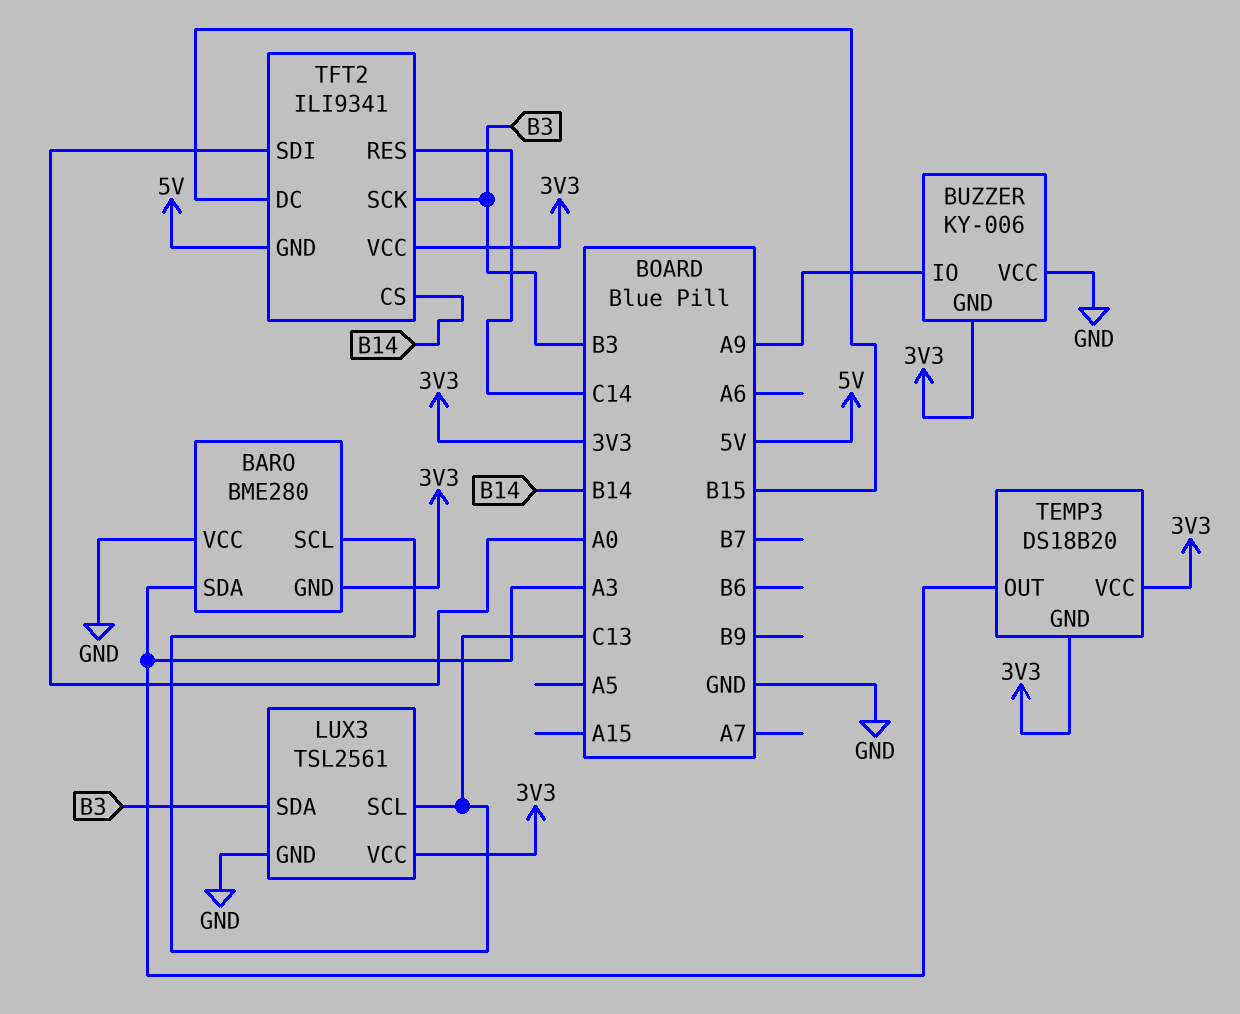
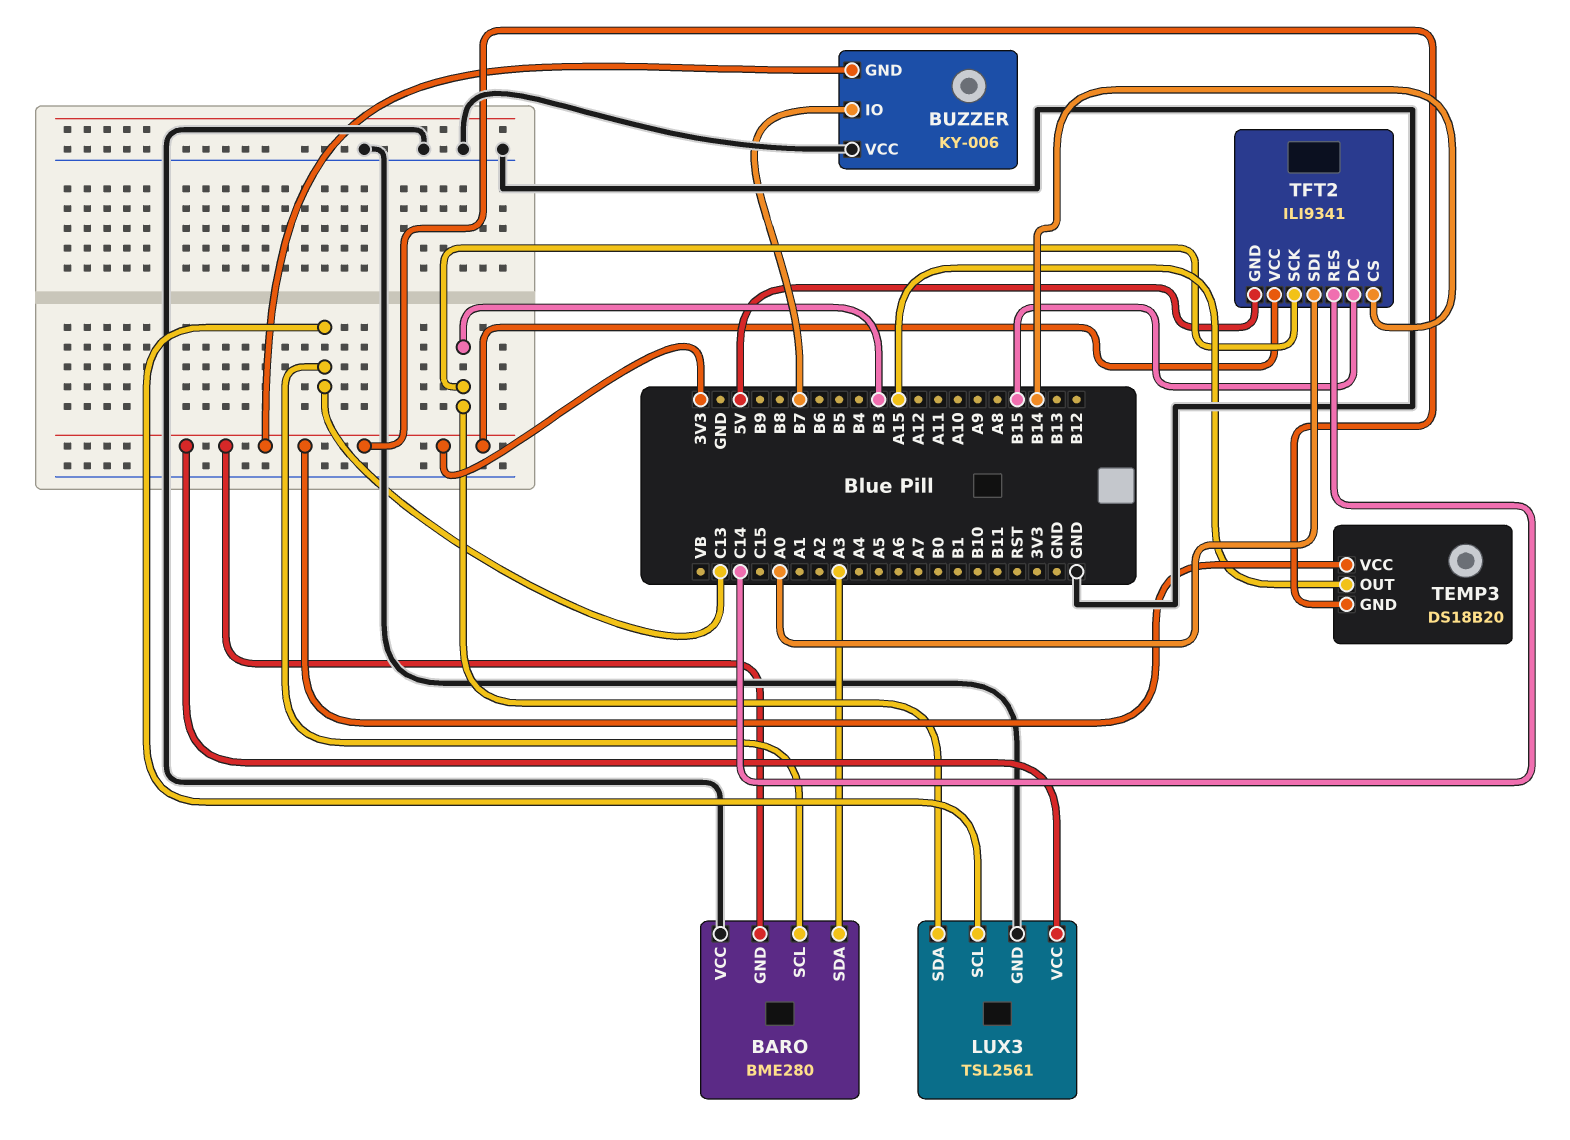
BUZZER pin IO: A9 -> B7
TEMP3 pin OUT: A3 -> A15

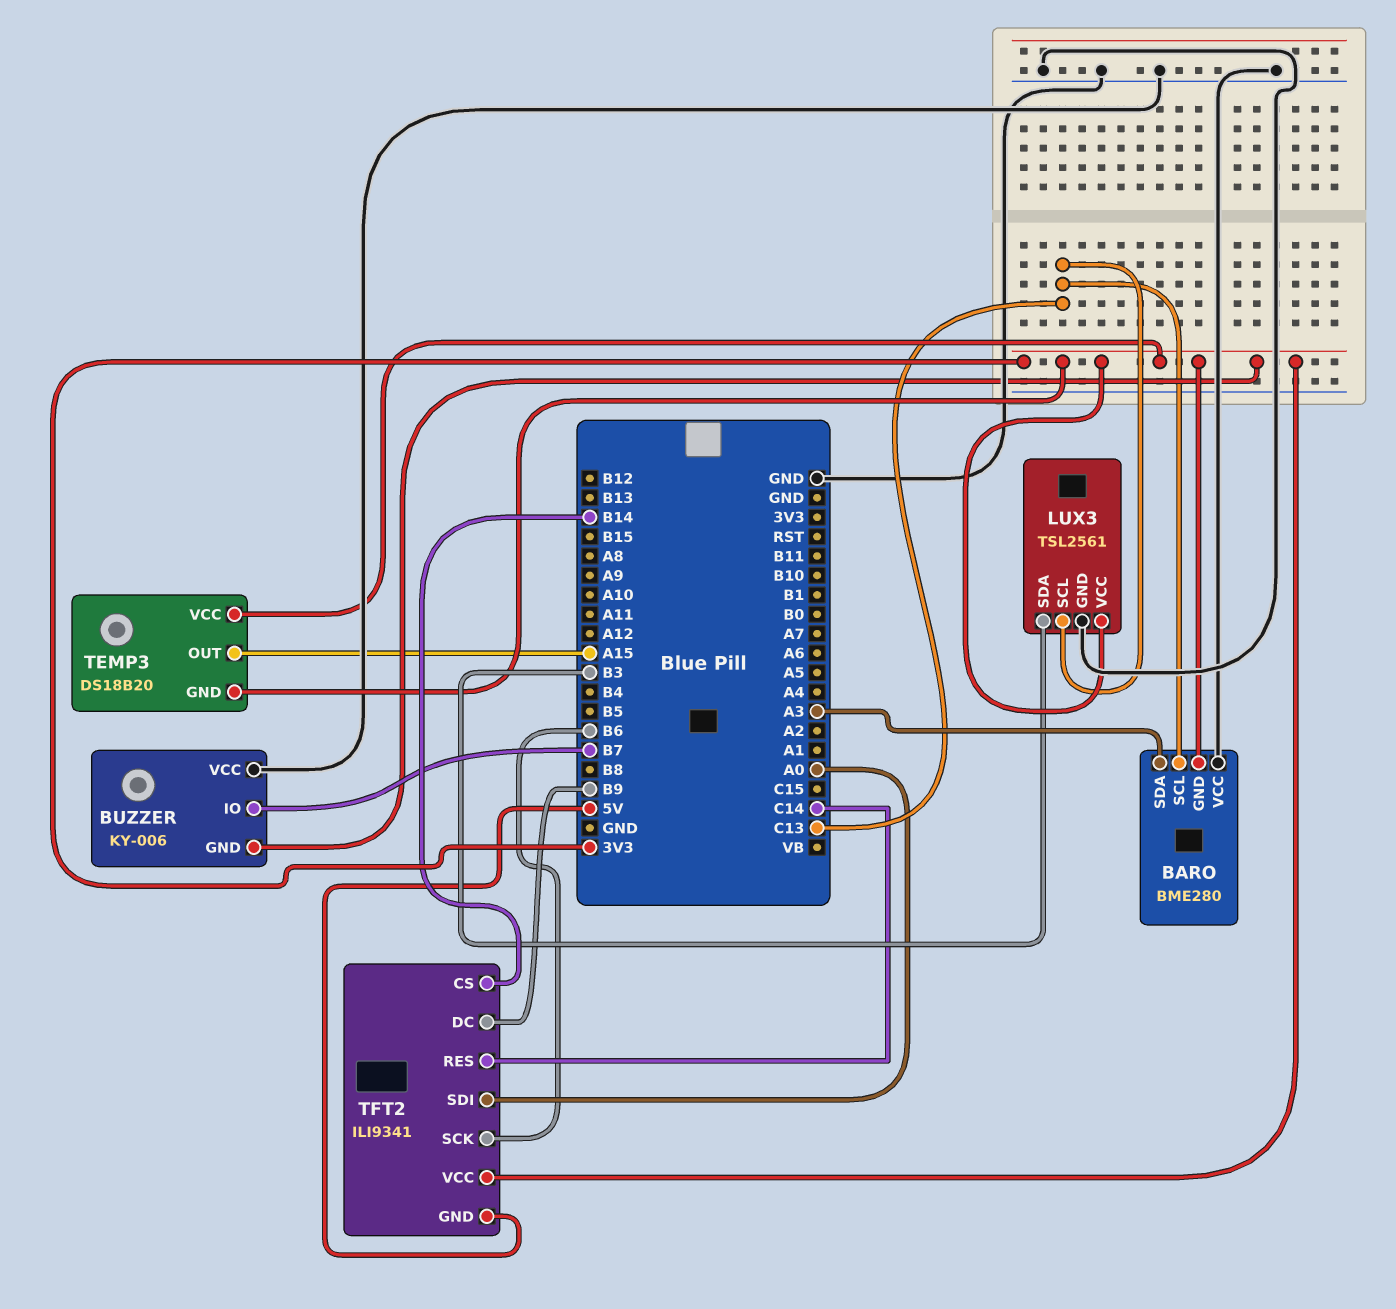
TFT2 pin DC: B15 -> B9
TFT2 pin SCK: B3 -> B6

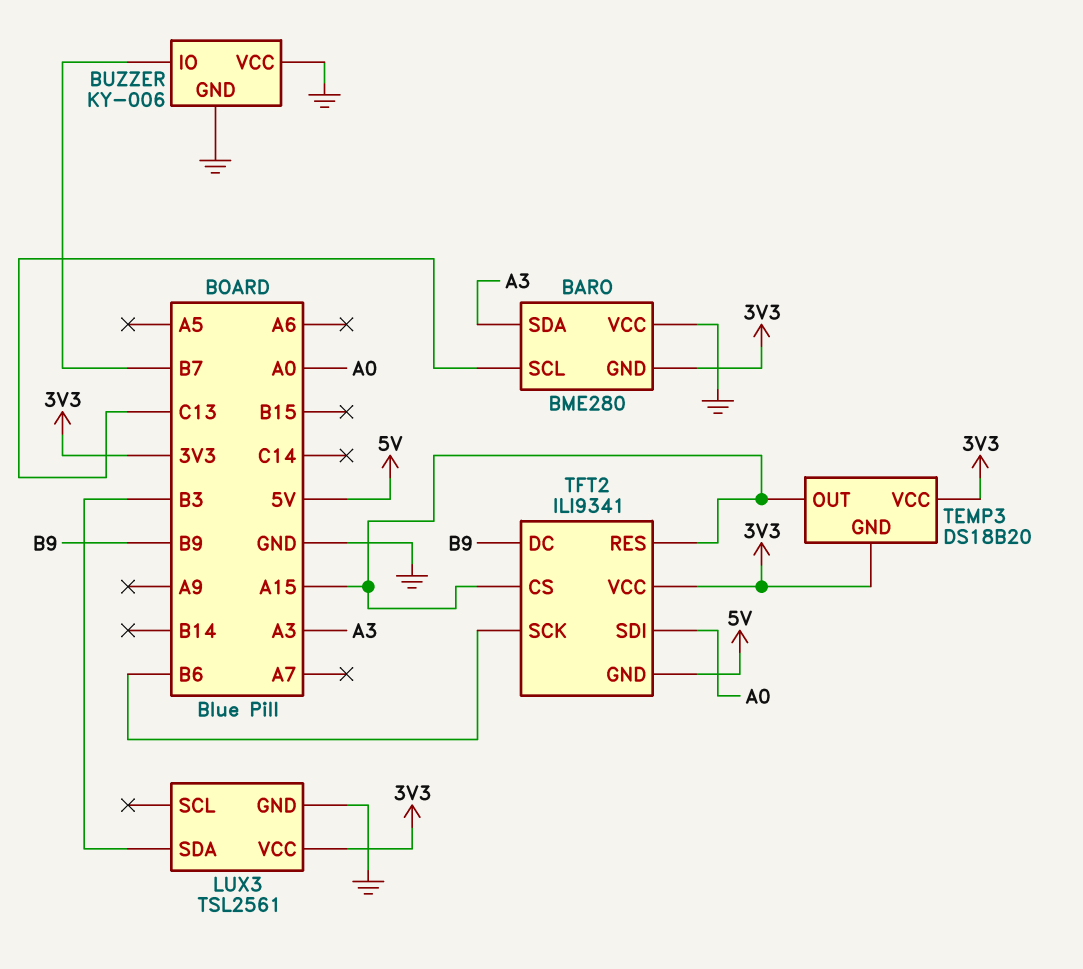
BUZZER pin GND: 3V3 -> GND
LUX3 pin SCL: C13 -> none
TFT2 pin CS: B14 -> A15
TFT2 pin RES: C14 -> A15

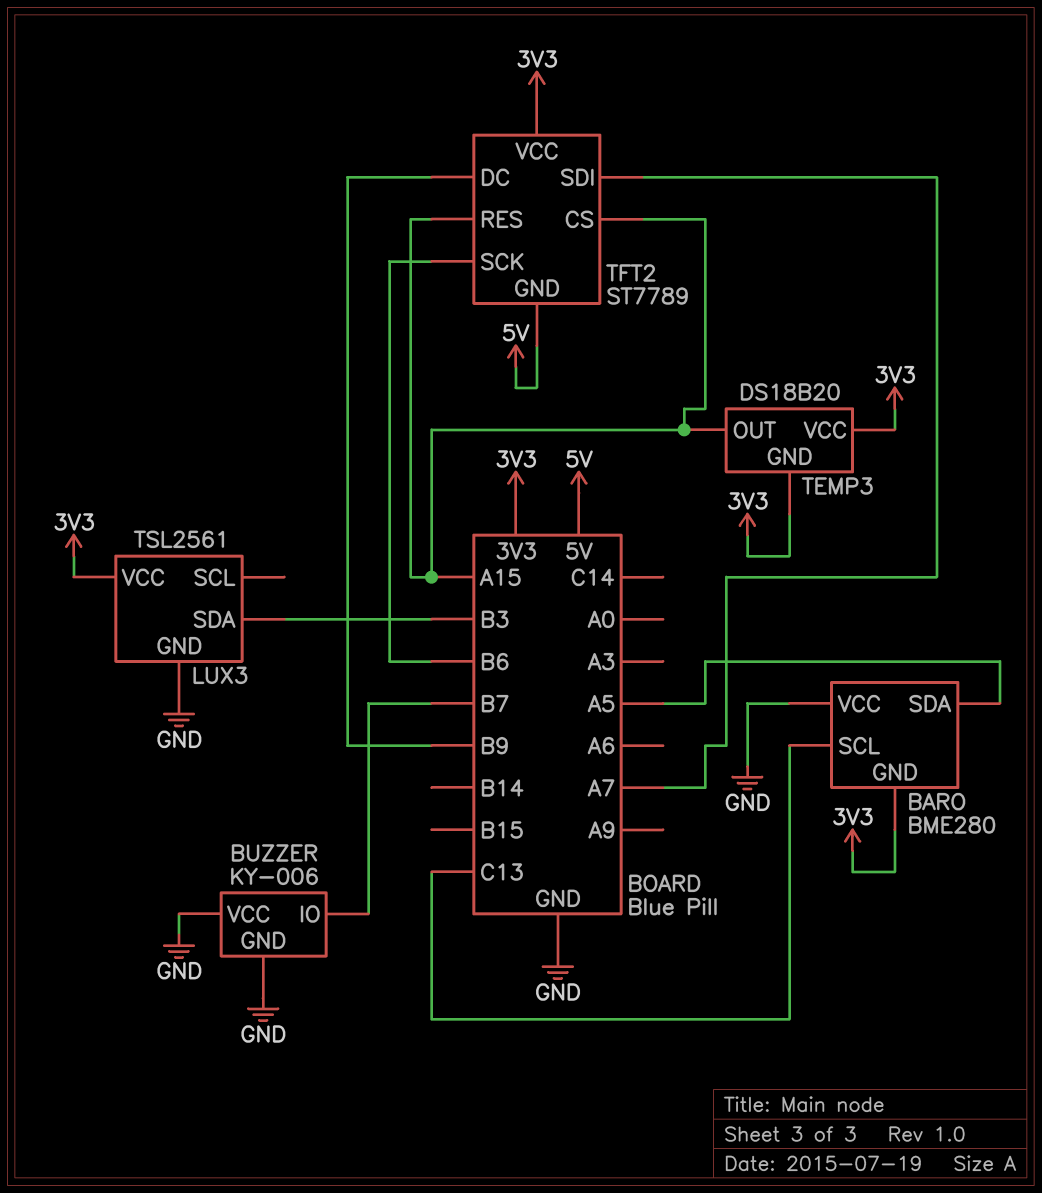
BARO pin SDA: A3 -> A5
TFT2: ILI9341 -> ST7789
TFT2 pin SDI: A0 -> A7

